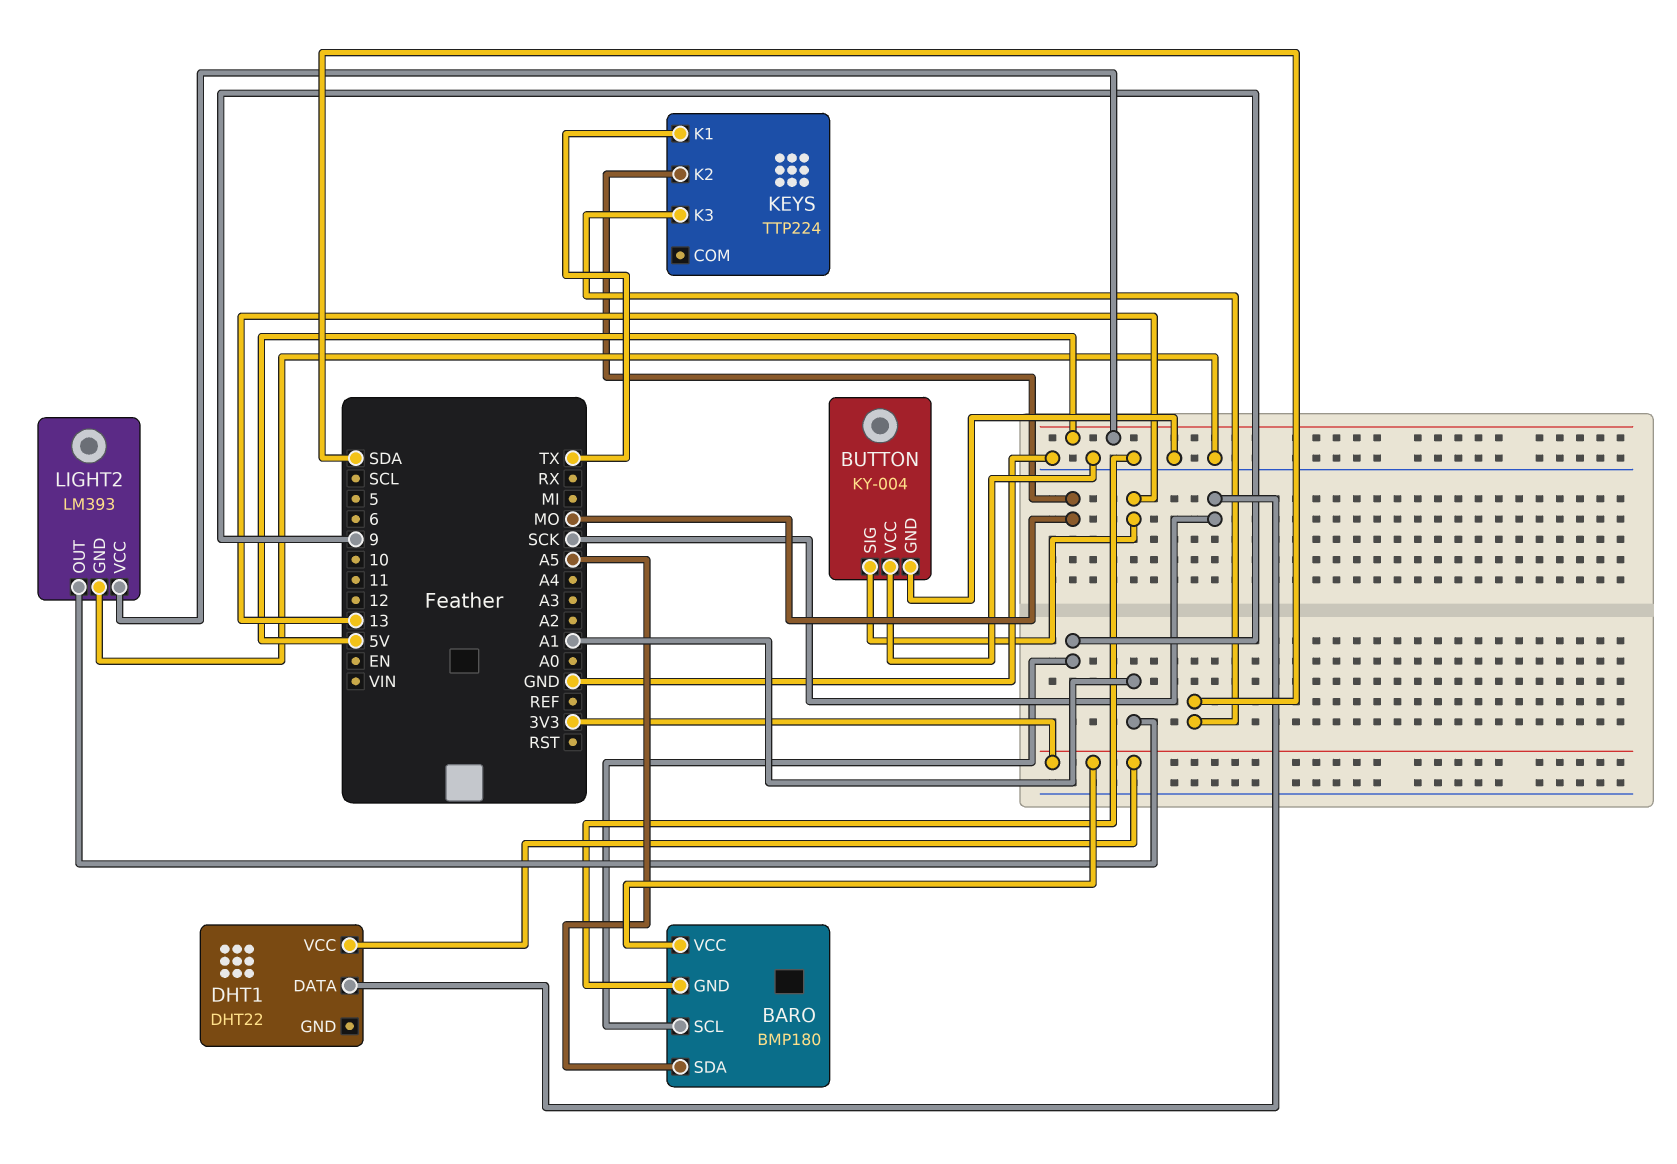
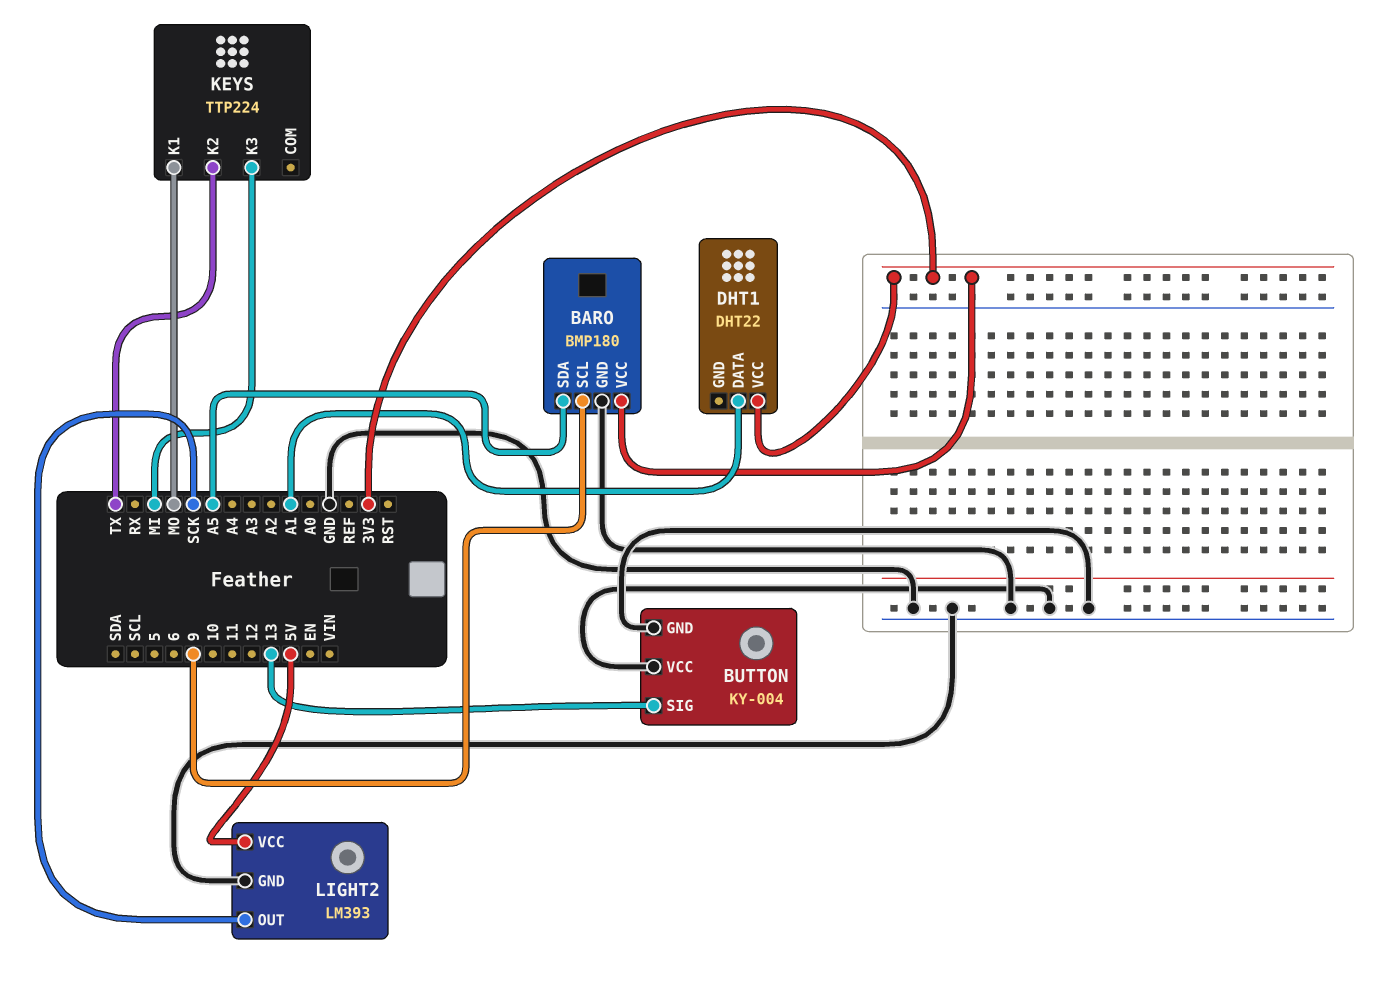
DHT1 pin DATA: SCK -> A1
KEYS pin K1: TX -> MO
KEYS pin K2: MO -> TX
KEYS pin K3: SDA -> MI
LIGHT2 pin OUT: A1 -> SCK

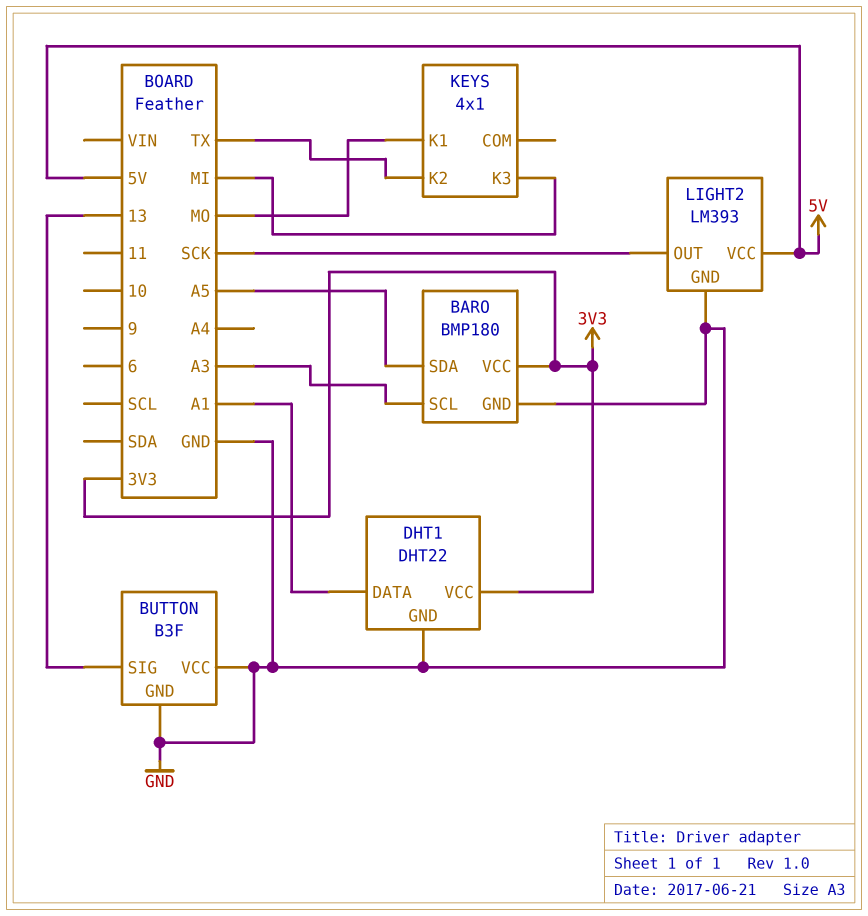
BARO pin SCL: 9 -> A3
BUTTON: KY-004 -> B3F
DHT1 pin GND: none -> GND
KEYS: TTP224 -> 4x1

